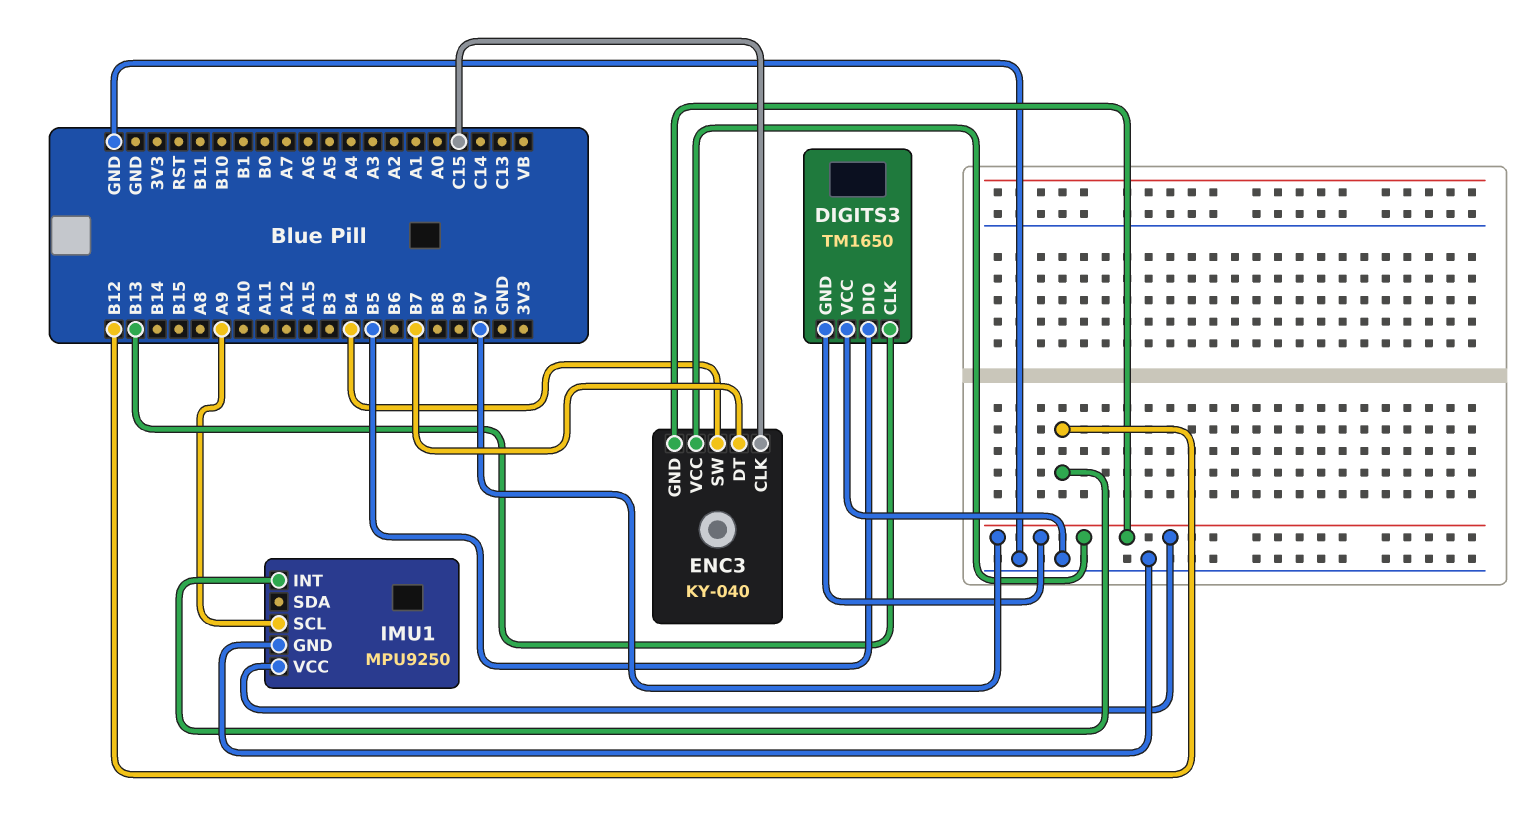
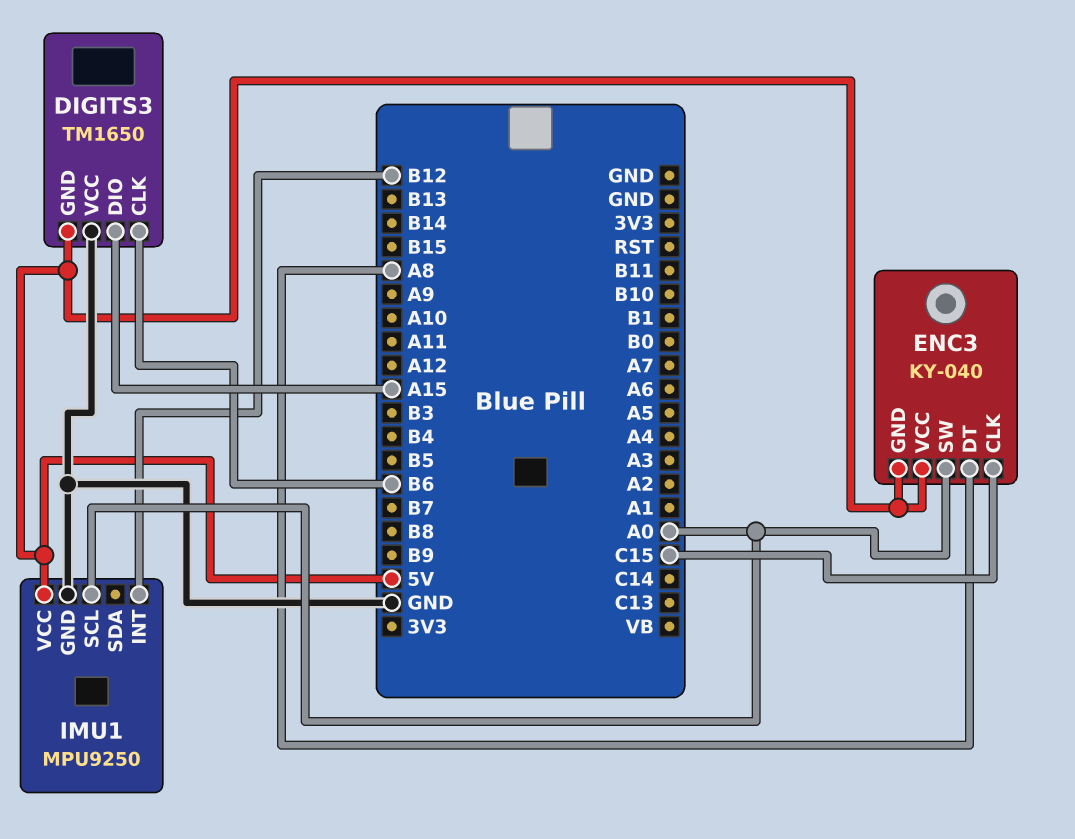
DIGITS3 pin CLK: B13 -> B6
DIGITS3 pin DIO: B5 -> A15
ENC3 pin DT: B7 -> A8
ENC3 pin SW: B4 -> A0
IMU1 pin SCL: A9 -> A0

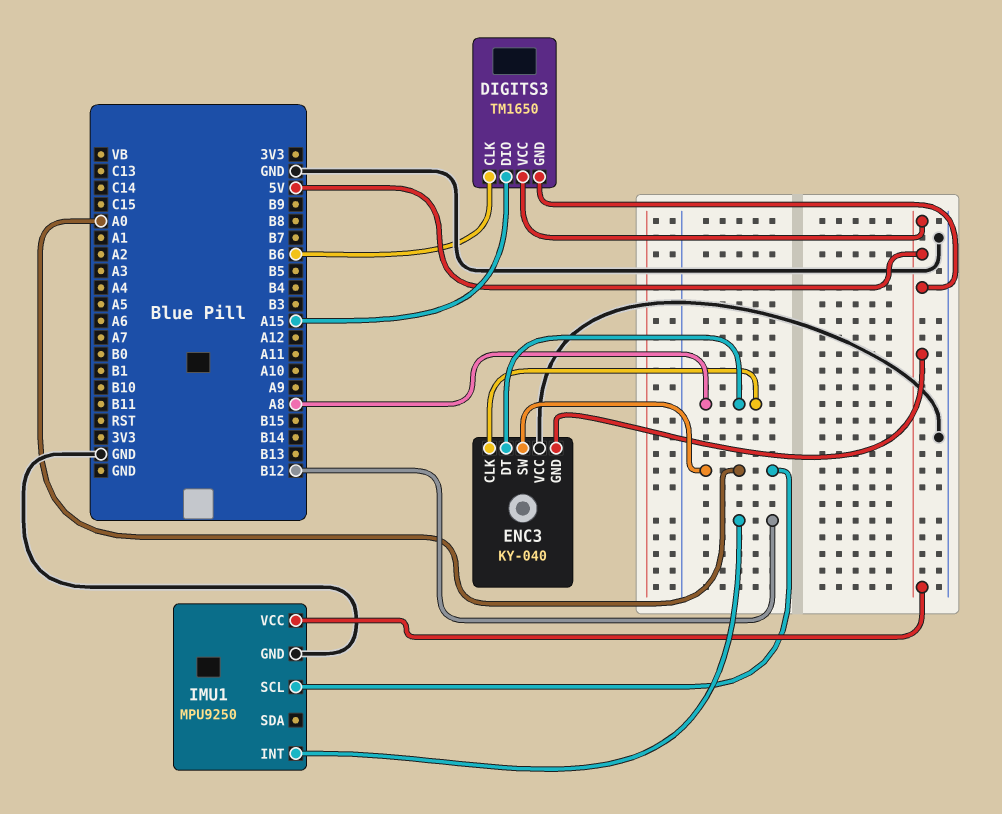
DIGITS3 pin VCC: GND -> 5V
ENC3 pin CLK: C15 -> A8
ENC3 pin VCC: 5V -> GND

